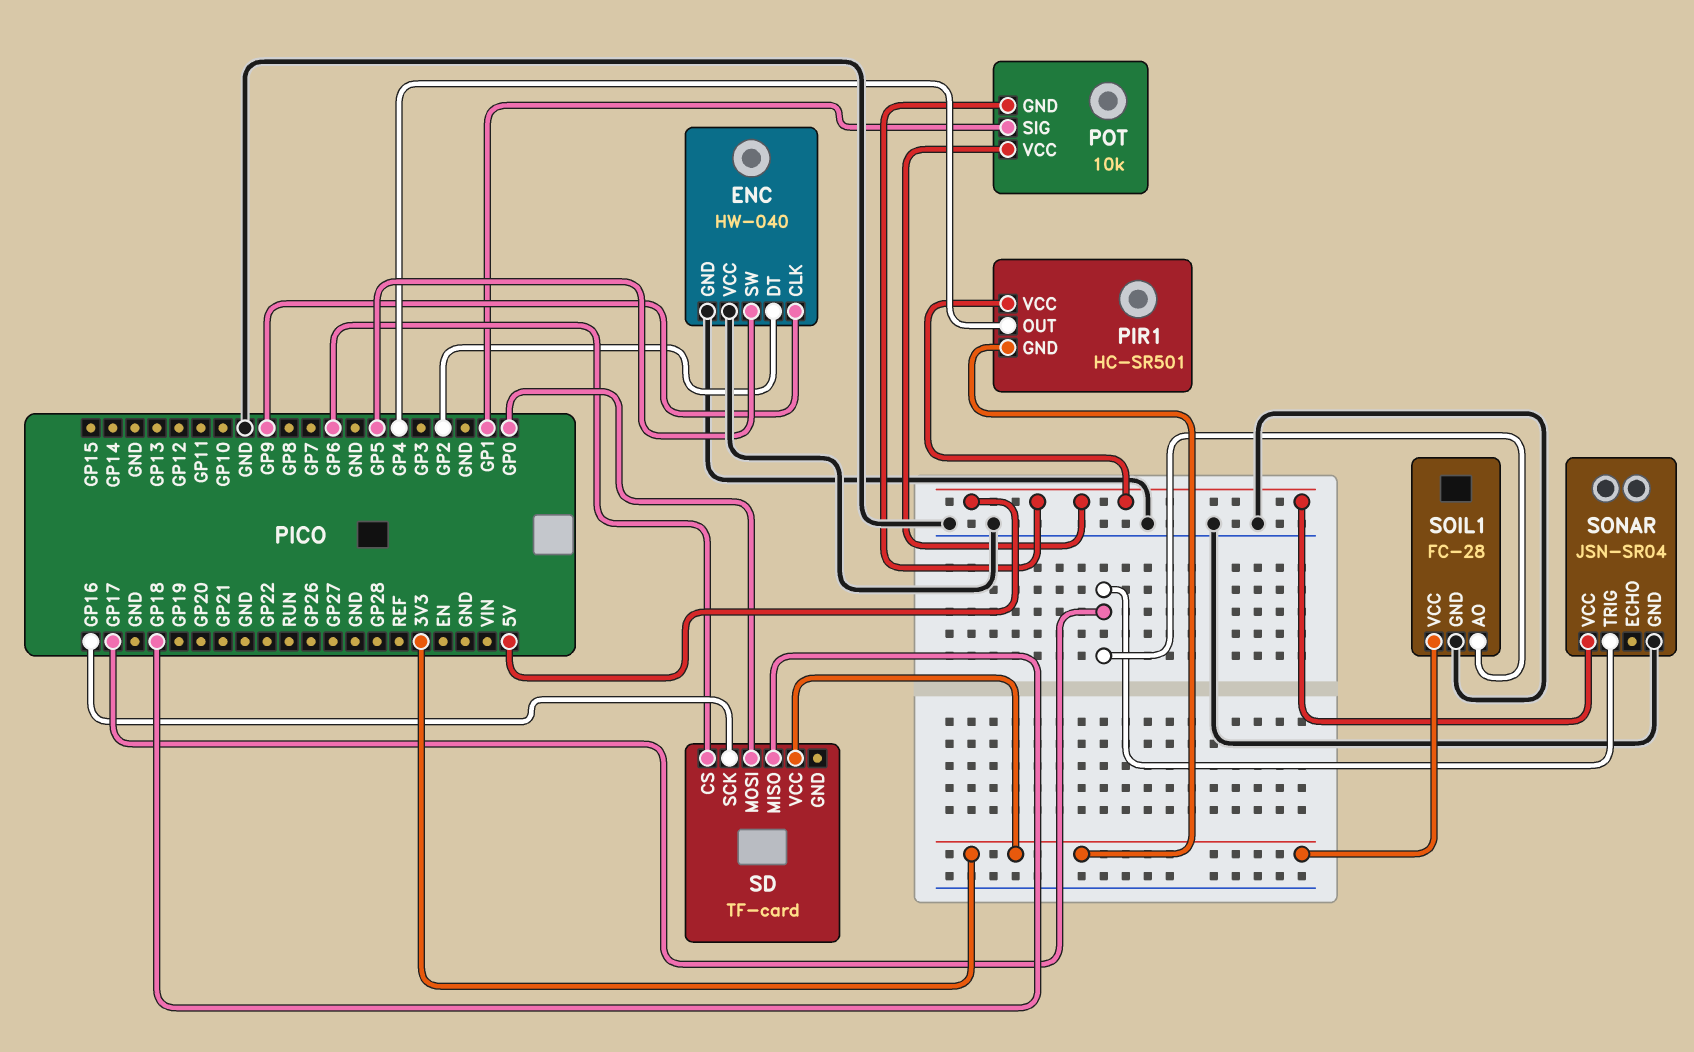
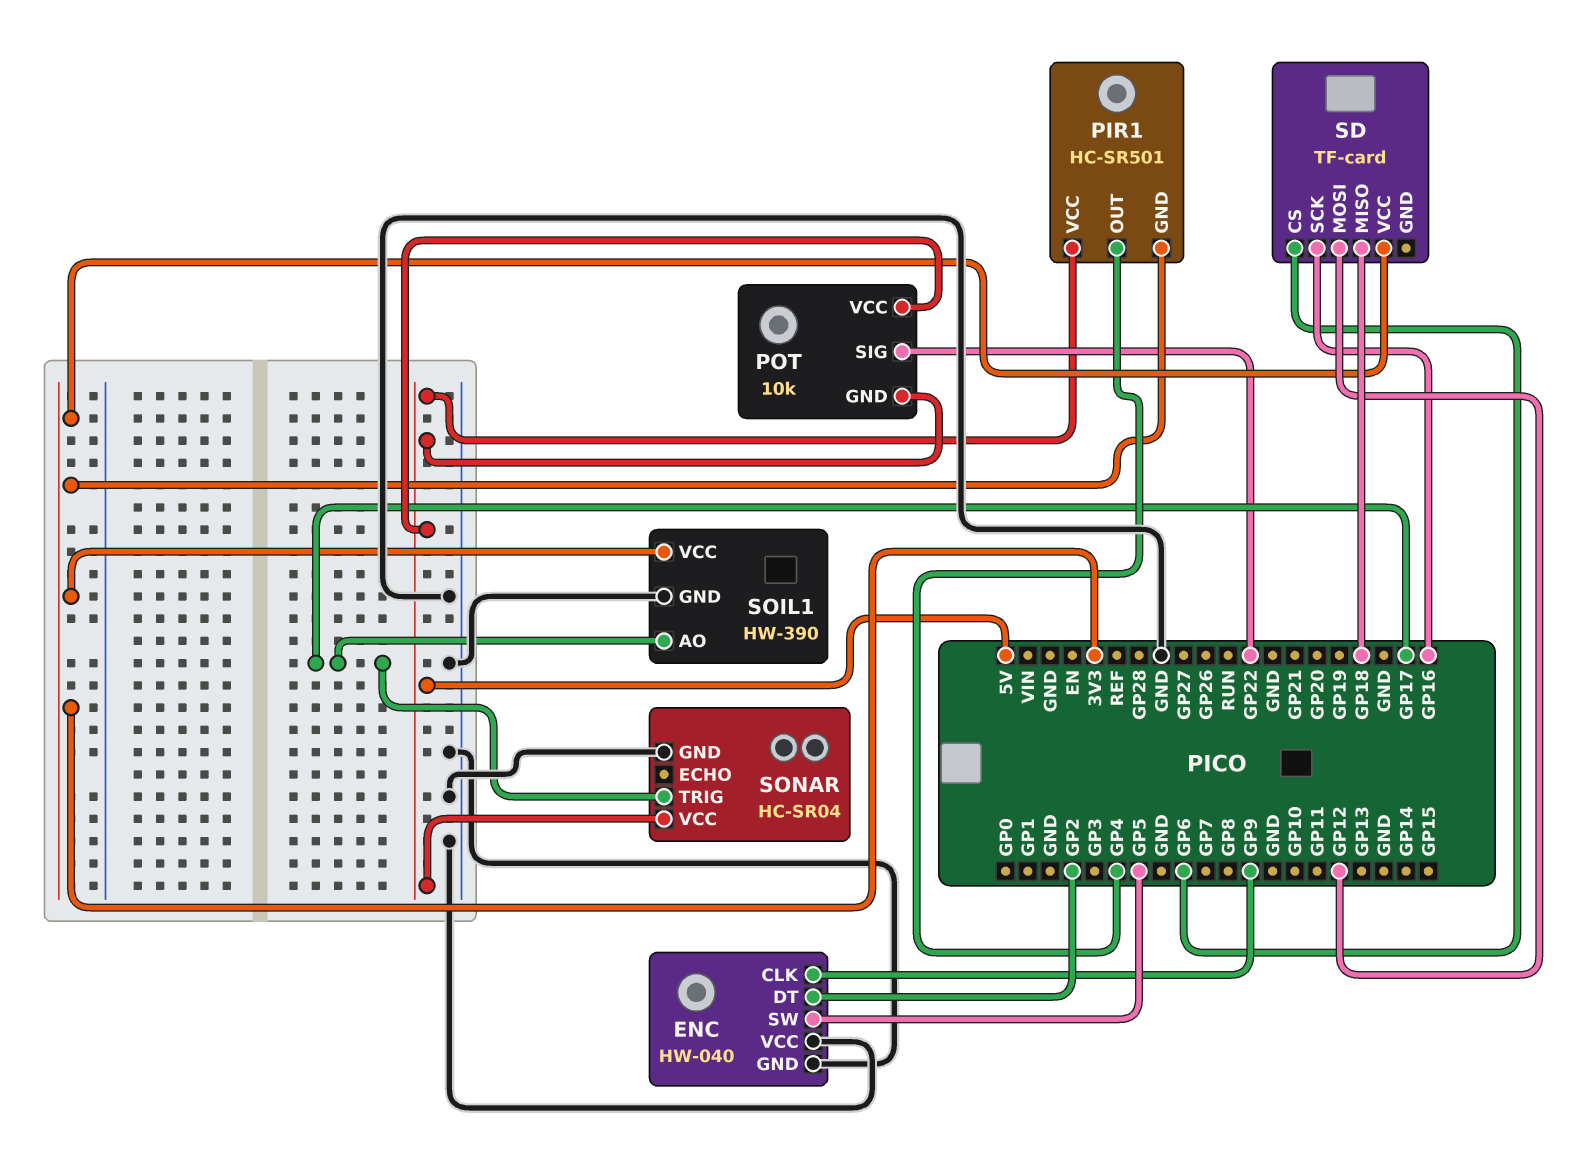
POT pin SIG: GP1 -> GP22
SD pin MOSI: GP0 -> GP12
SOIL1: FC-28 -> HW-390
SONAR: JSN-SR04 -> HC-SR04

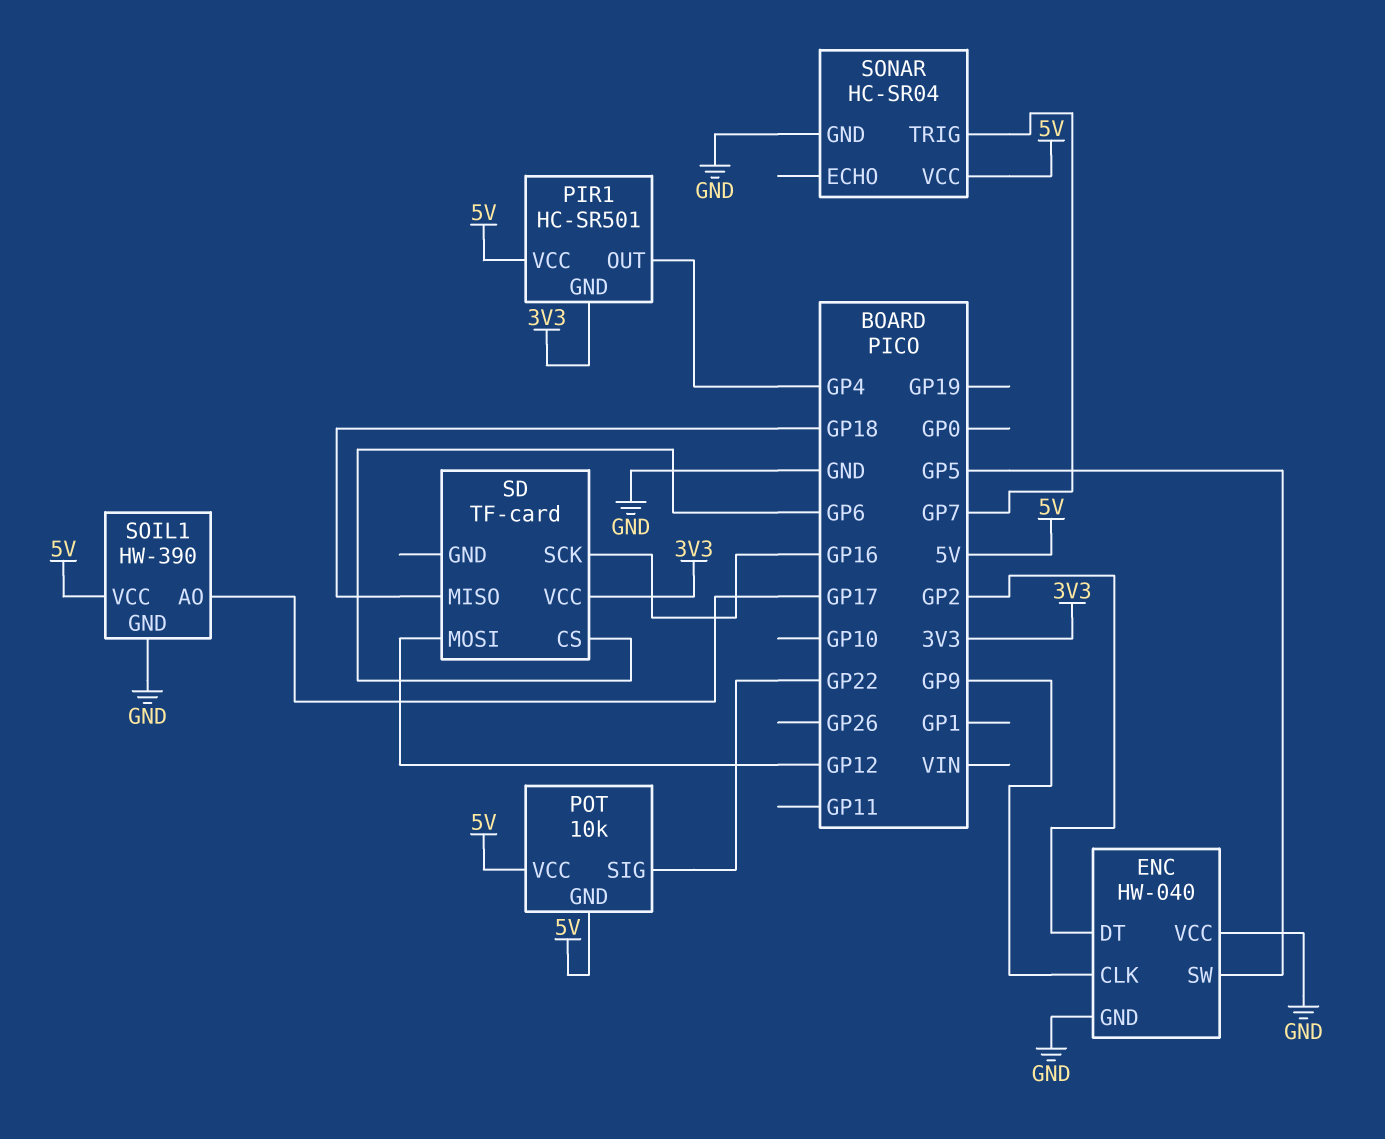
SOIL1 pin VCC: 3V3 -> 5V
SONAR pin TRIG: GP17 -> GP7

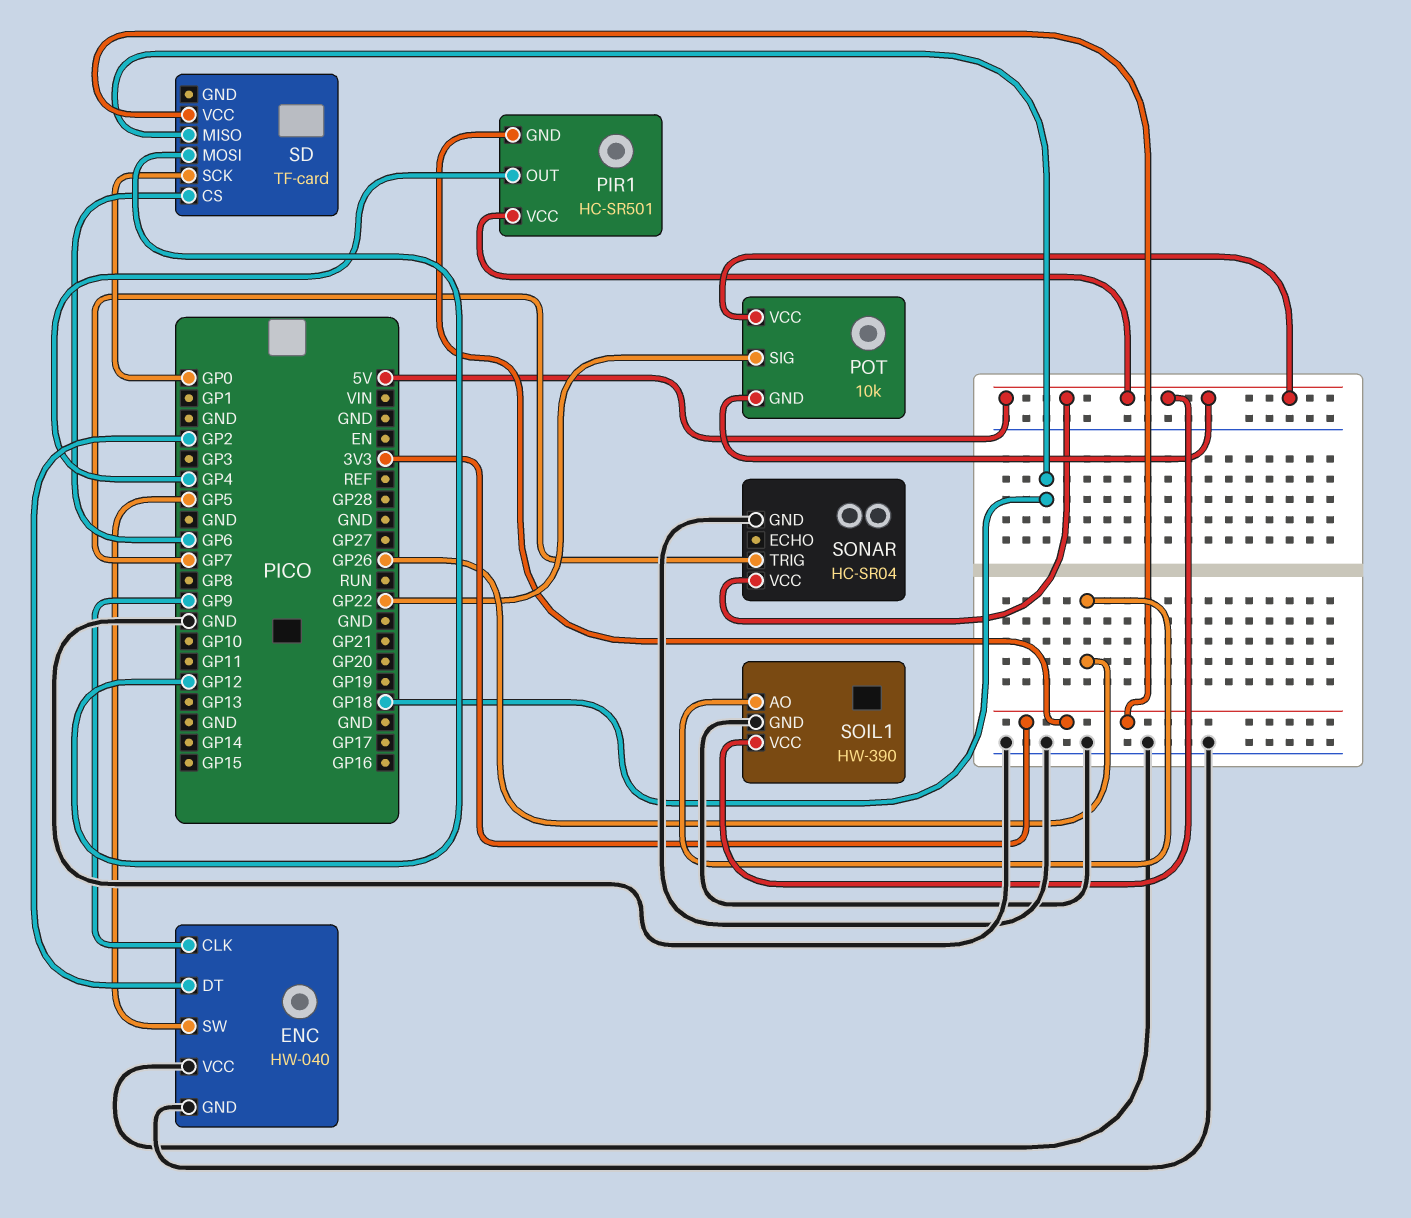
SD pin SCK: GP16 -> GP0
SOIL1 pin AO: GP17 -> GP26

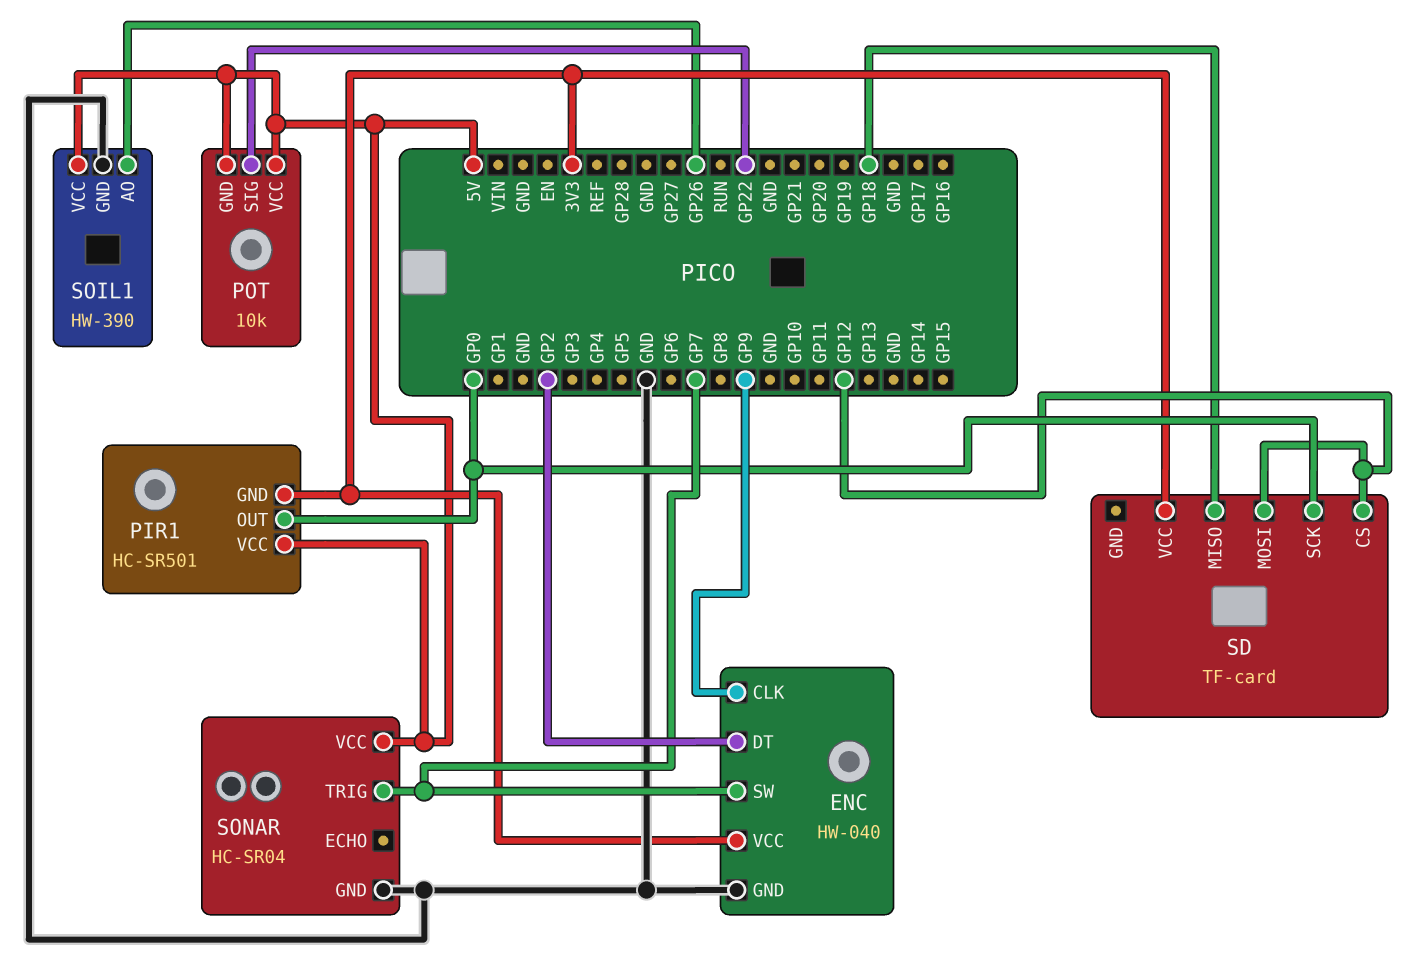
ENC pin SW: GP5 -> GP7
ENC pin VCC: GND -> 3V3
PIR1 pin OUT: GP4 -> GP0
SD pin CS: GP6 -> GP12

